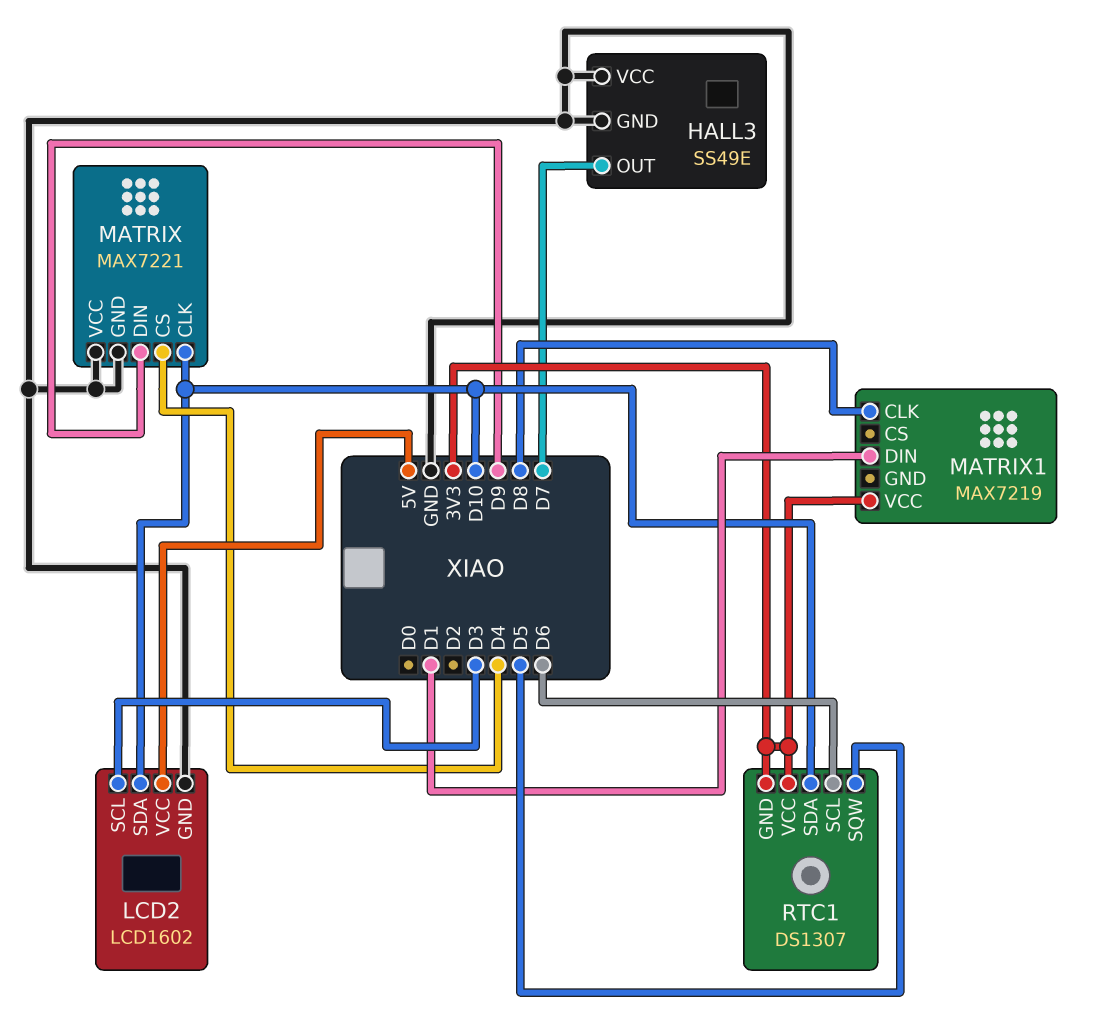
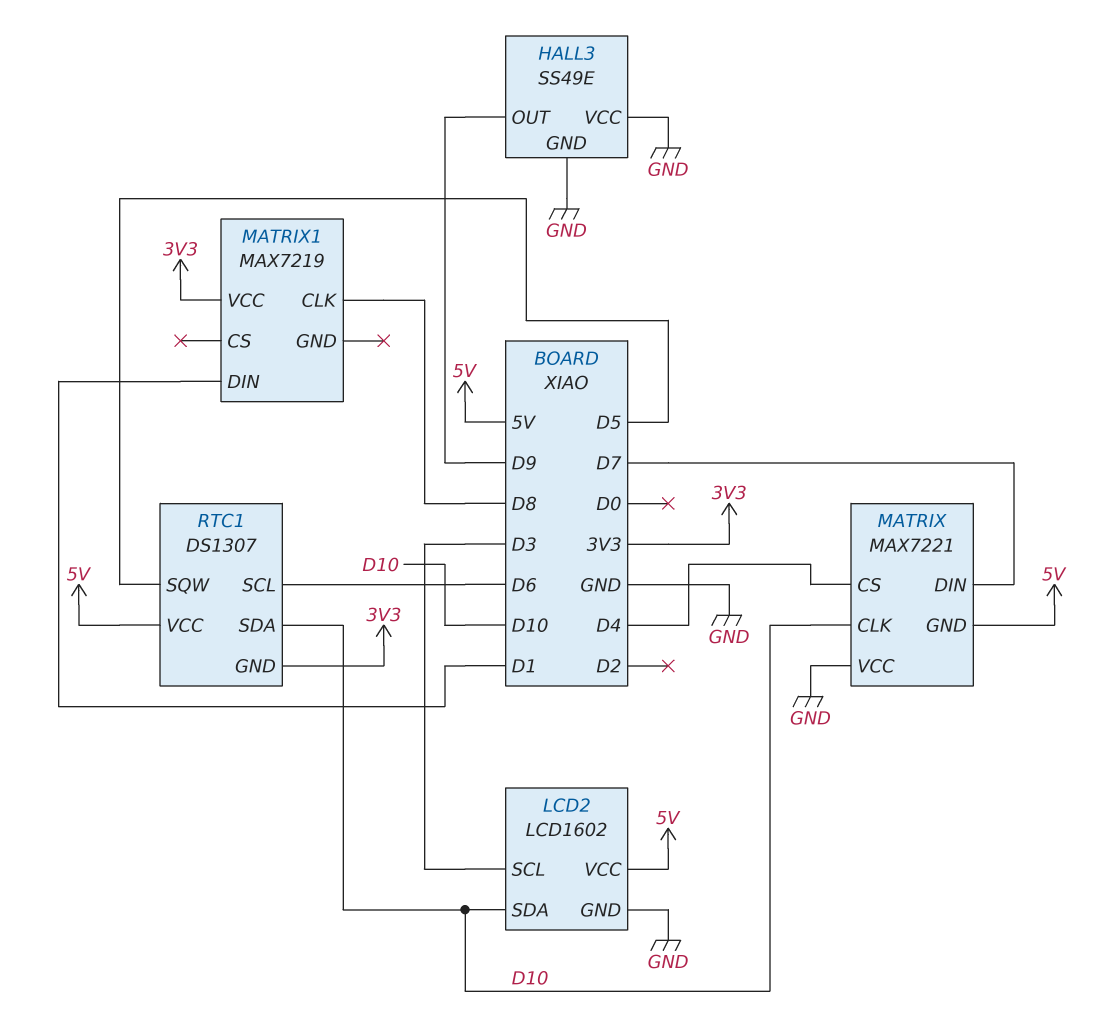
HALL3 pin OUT: D7 -> D9
MATRIX pin DIN: D9 -> D7
MATRIX pin GND: GND -> 5V
RTC1 pin VCC: 3V3 -> 5V

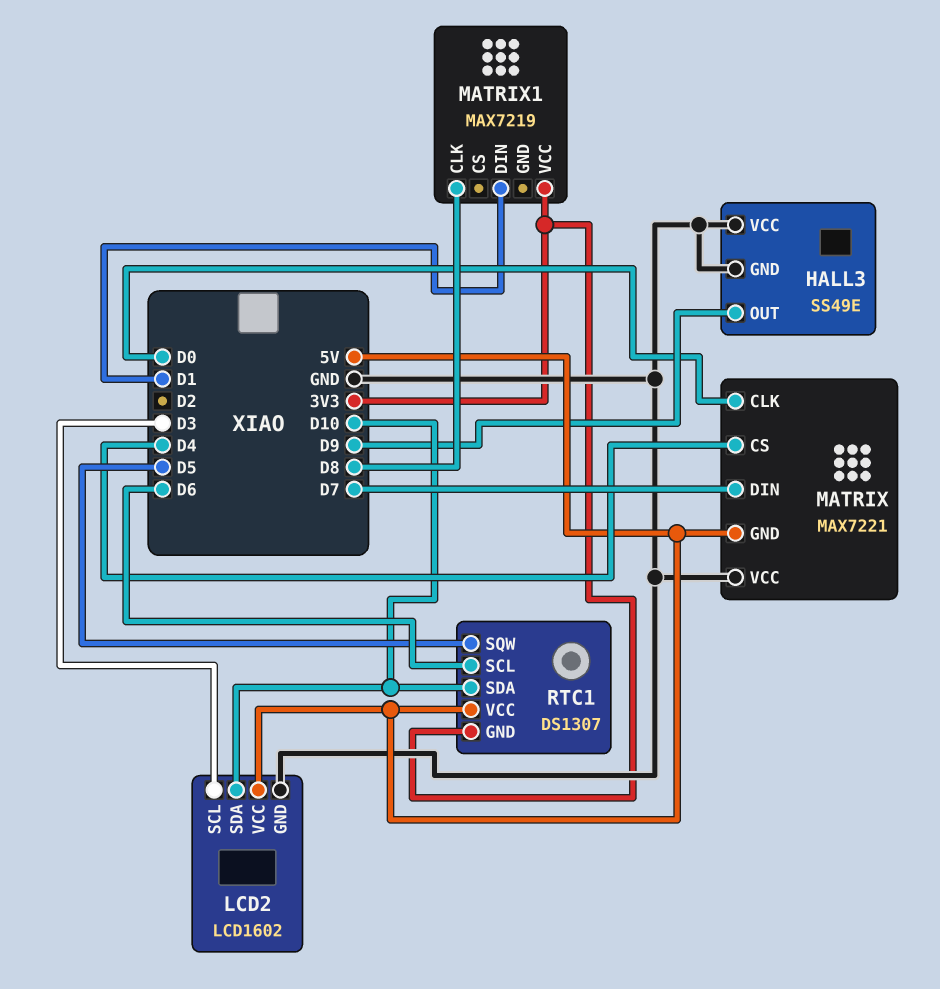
MATRIX pin CLK: D10 -> D0

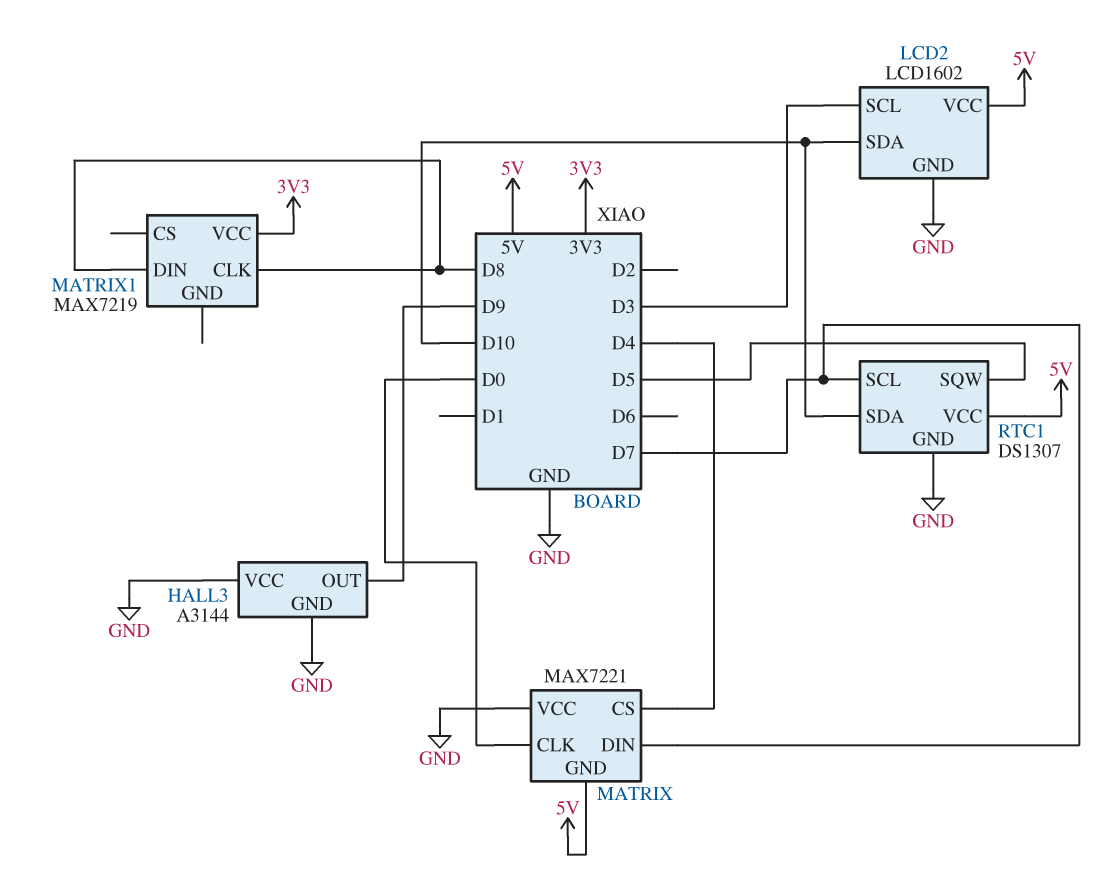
HALL3: SS49E -> A3144
MATRIX1 pin DIN: D1 -> D8
RTC1 pin GND: 3V3 -> GND
RTC1 pin SCL: D6 -> D7

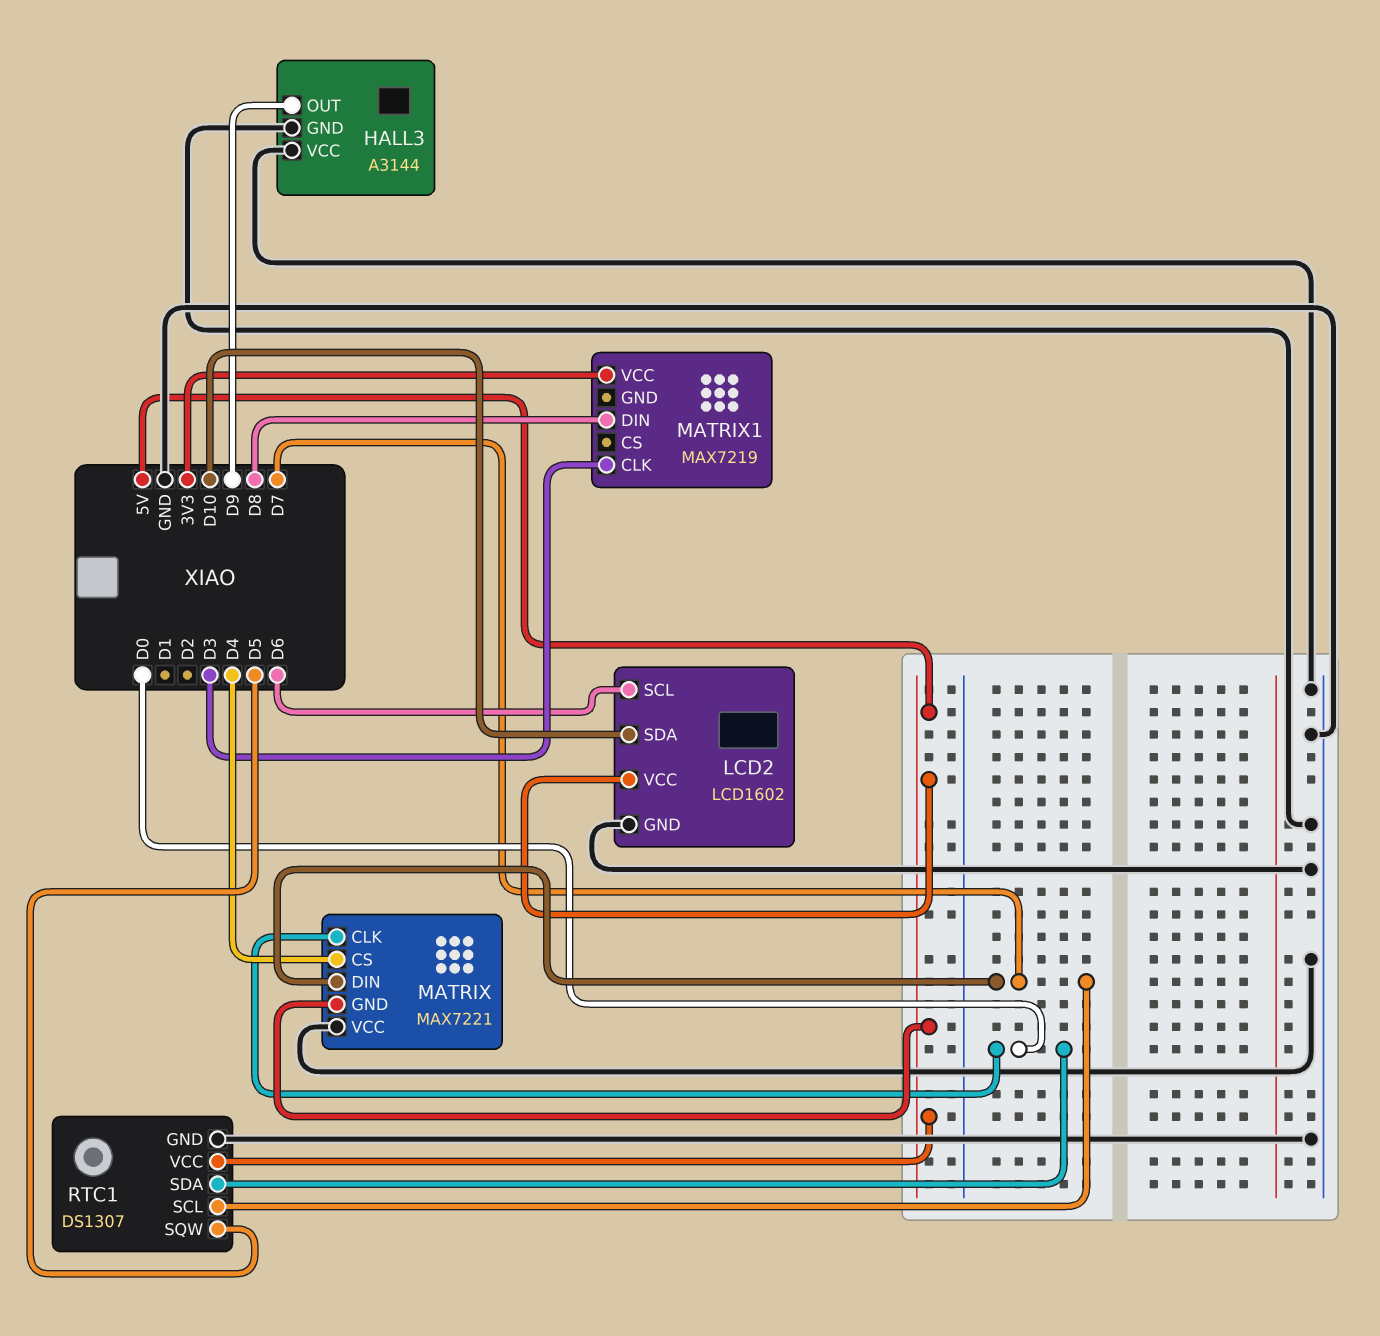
LCD2 pin SCL: D3 -> D6
MATRIX1 pin CLK: D8 -> D3
RTC1 pin SDA: D10 -> D0

